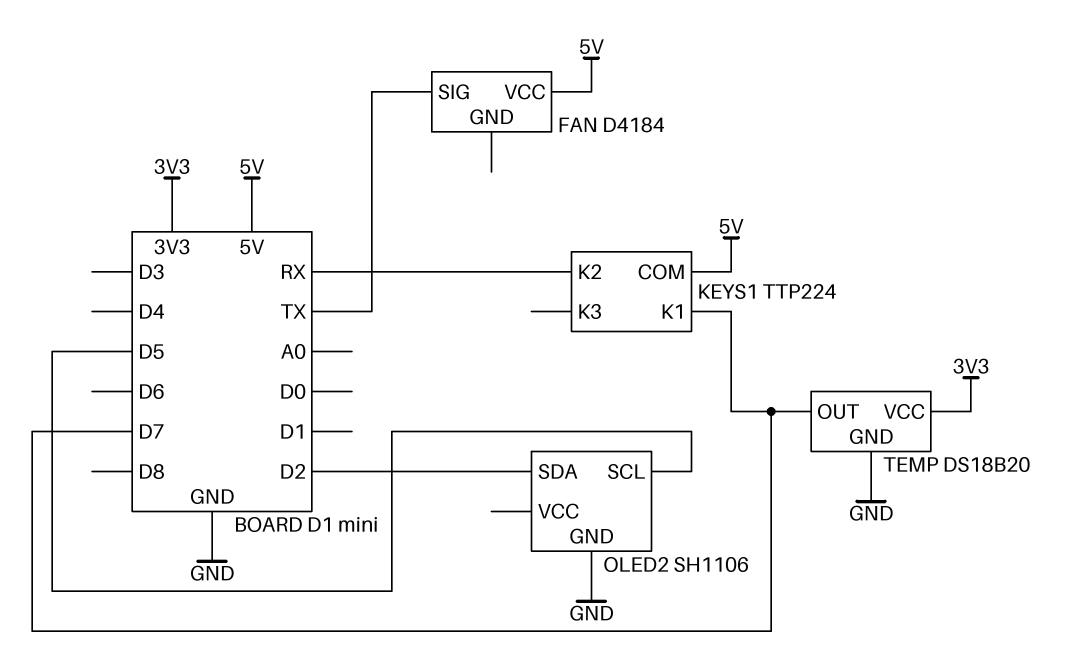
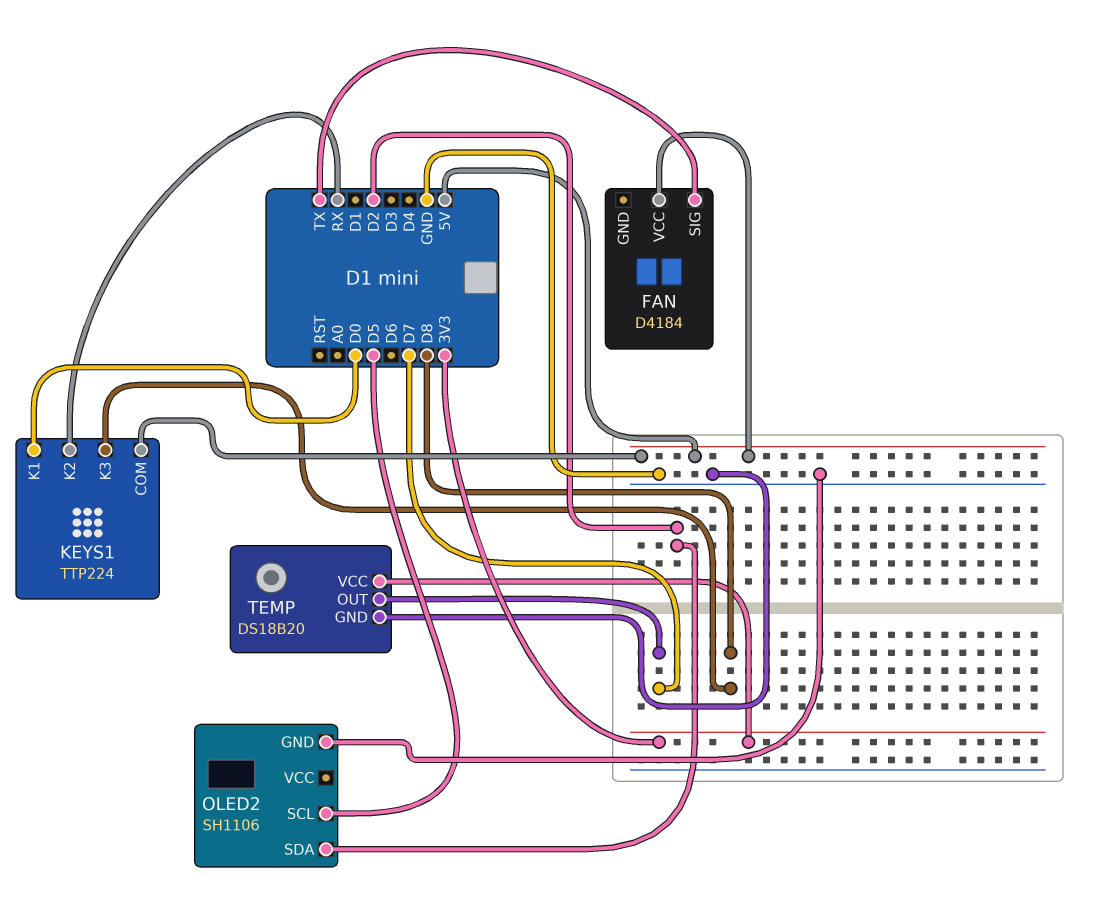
KEYS1 pin K1: D7 -> D0
KEYS1 pin K3: none -> D8

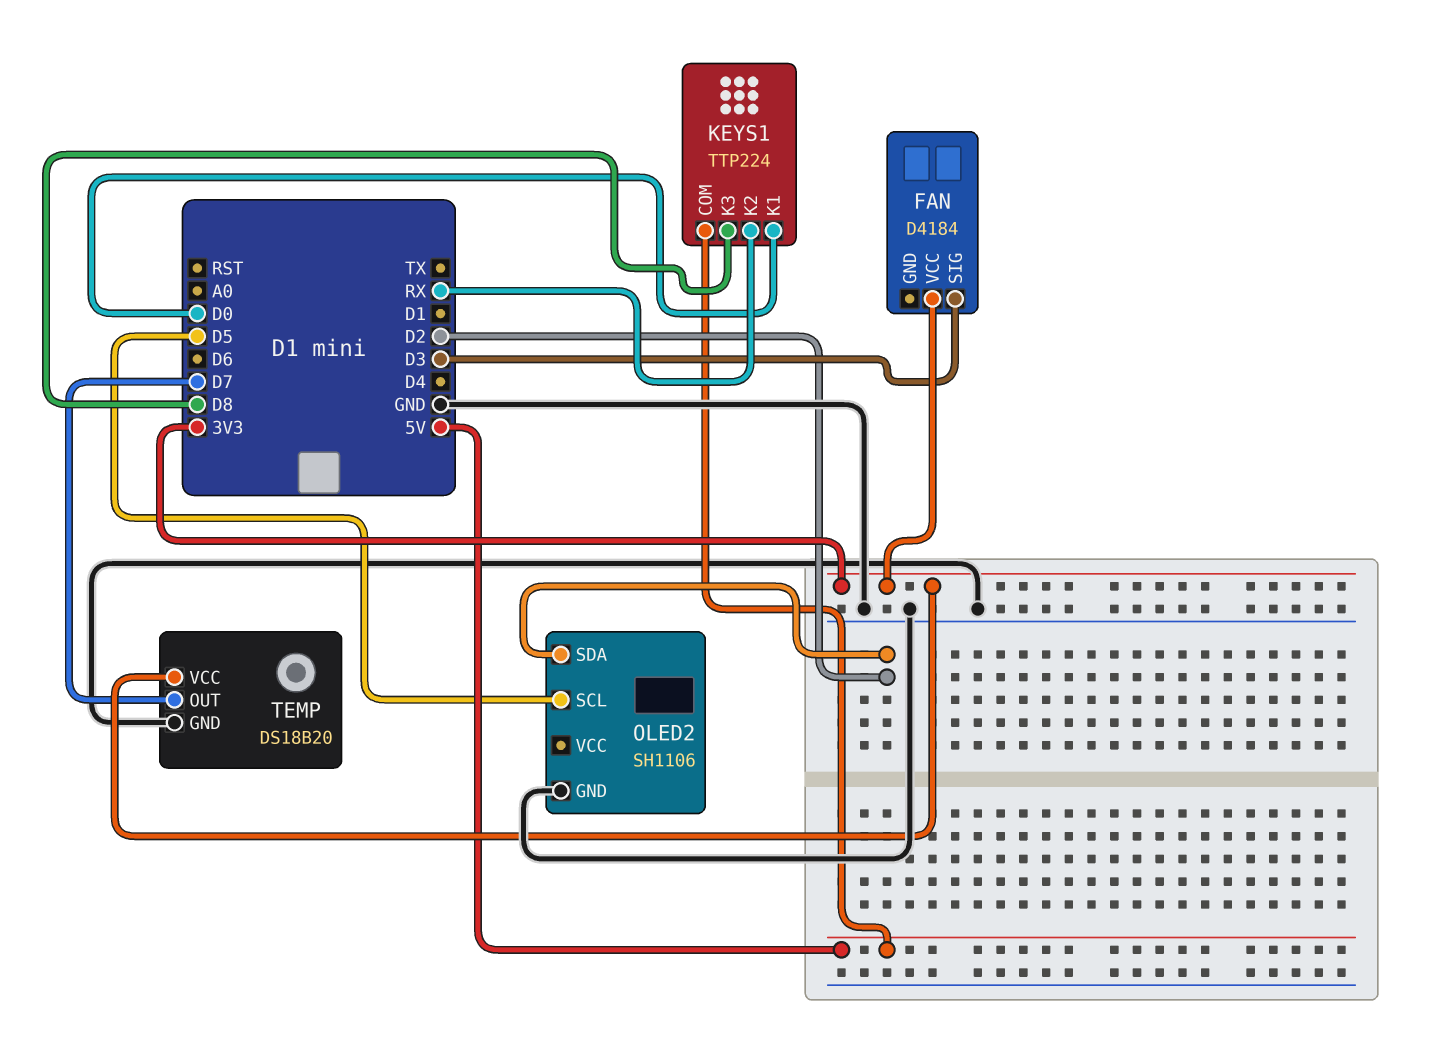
FAN pin SIG: TX -> D3
FAN pin VCC: 5V -> 3V3

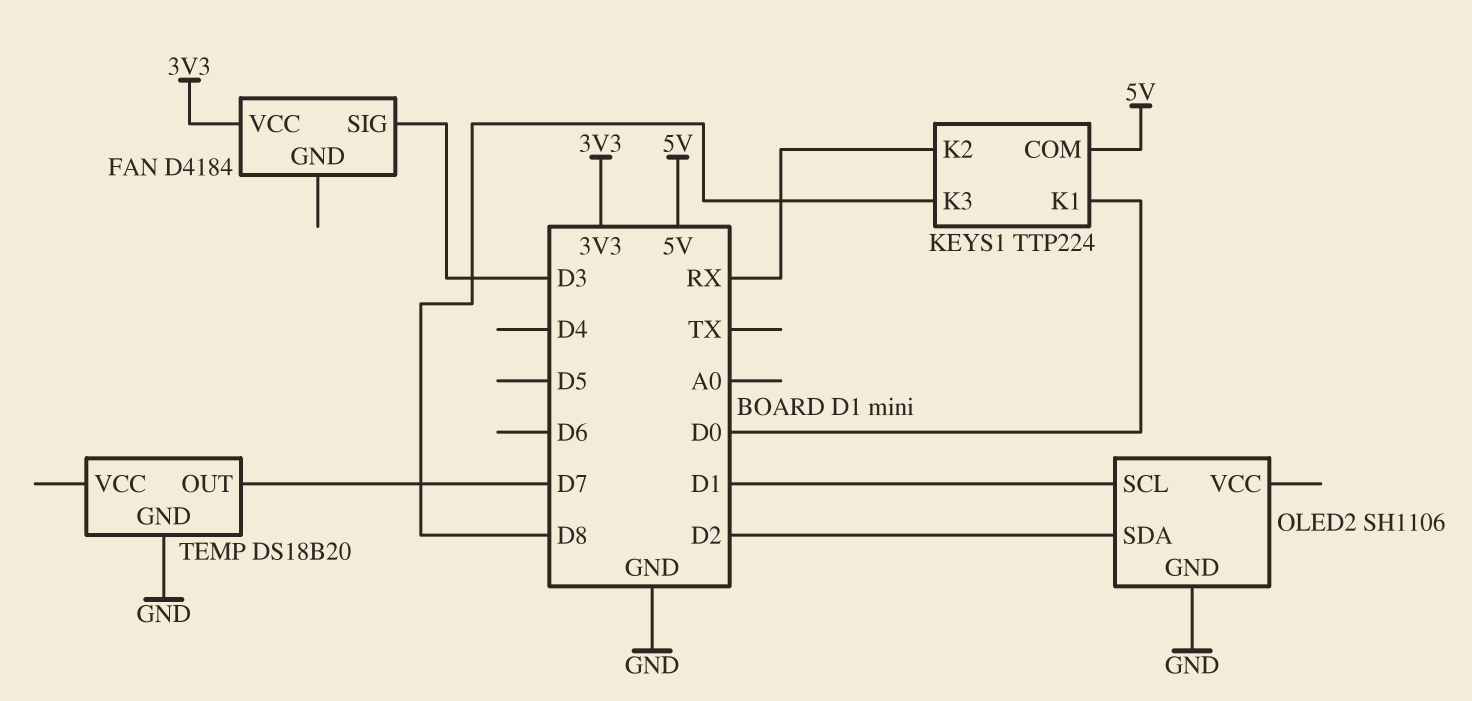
OLED2 pin SCL: D5 -> D1
TEMP pin VCC: 3V3 -> none

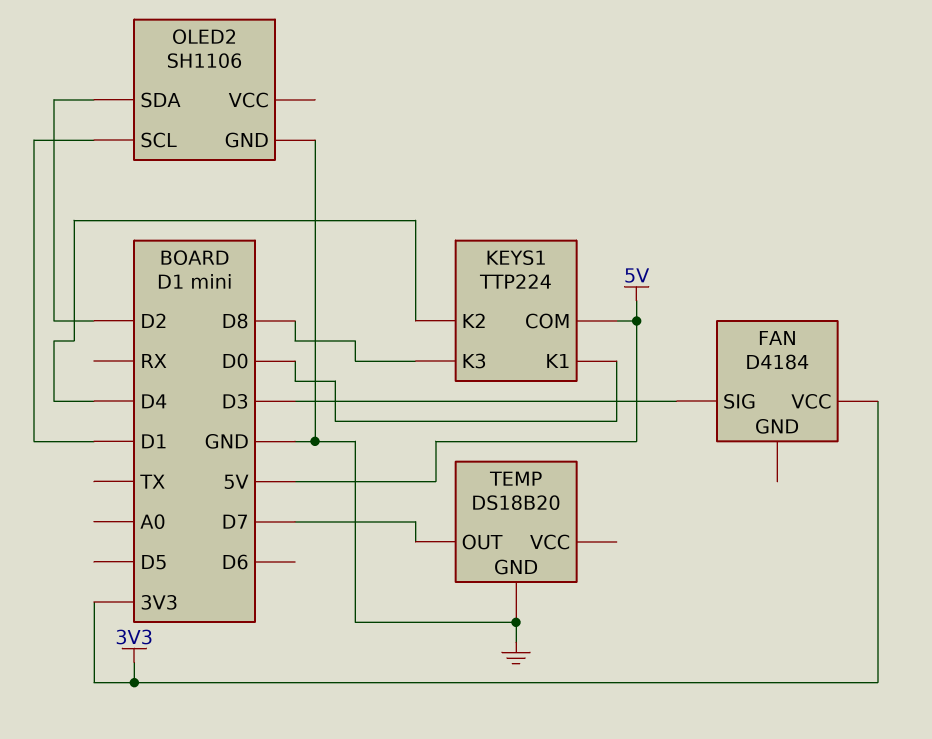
KEYS1 pin K2: RX -> D4

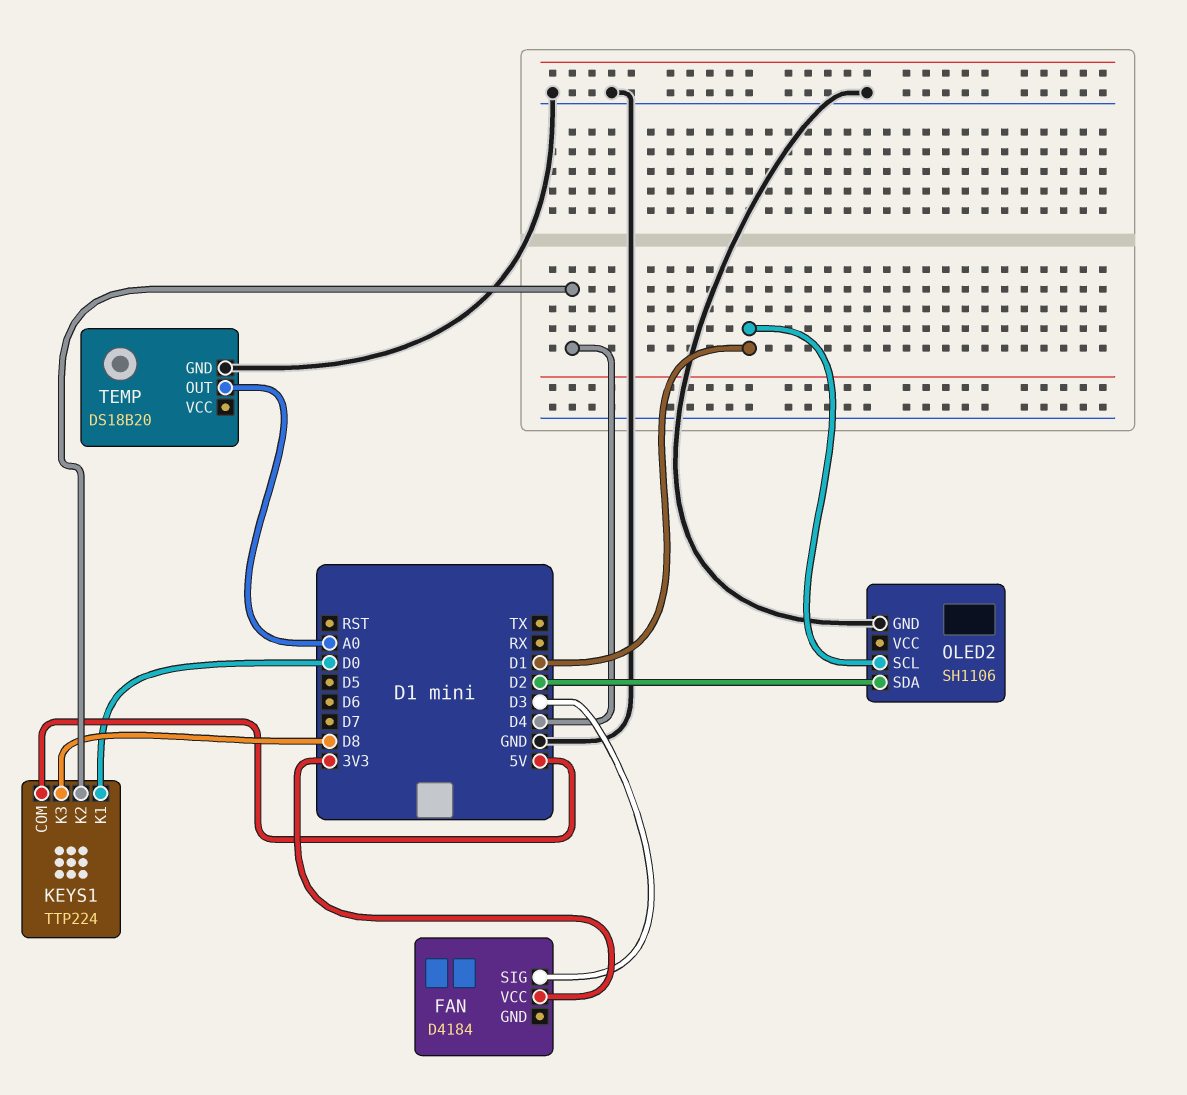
TEMP pin OUT: D7 -> A0

